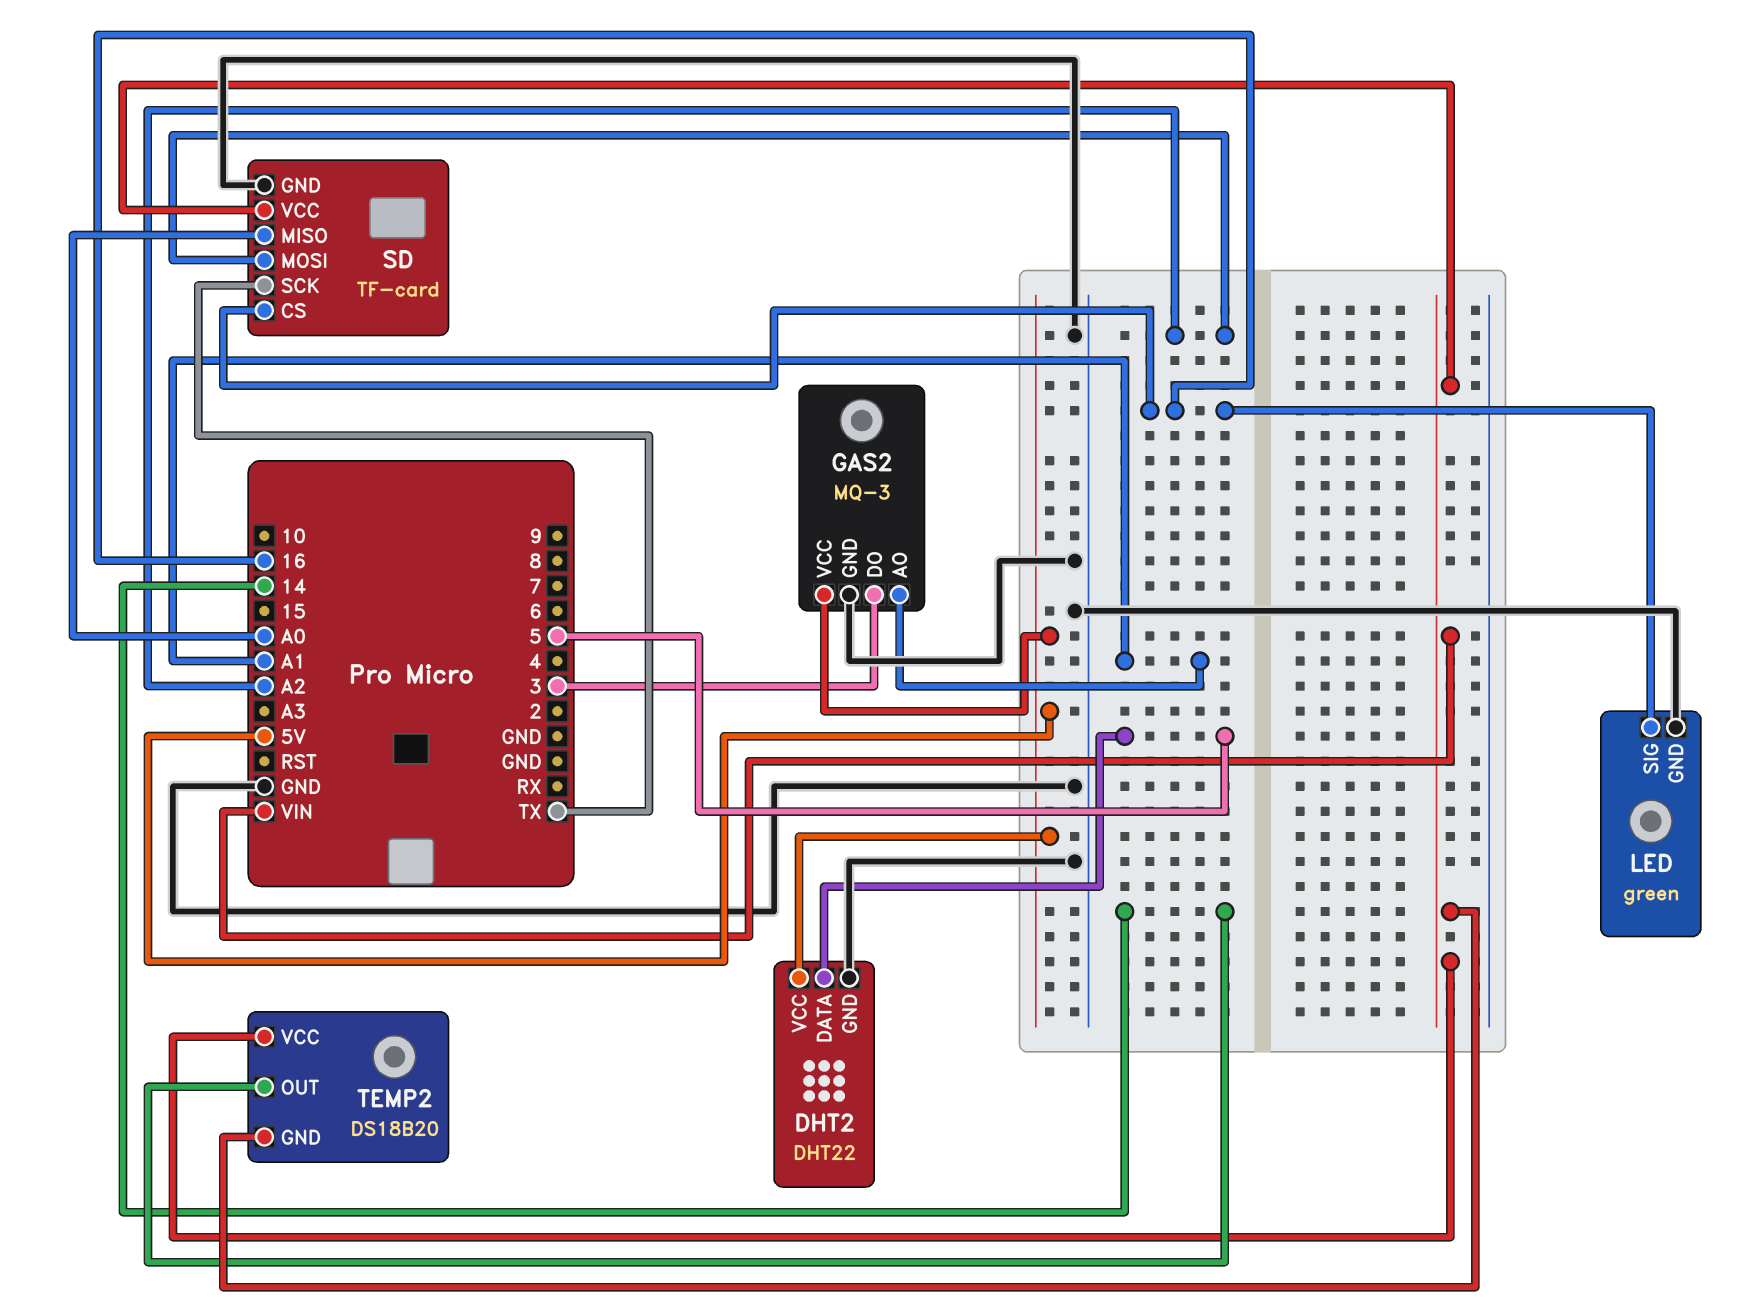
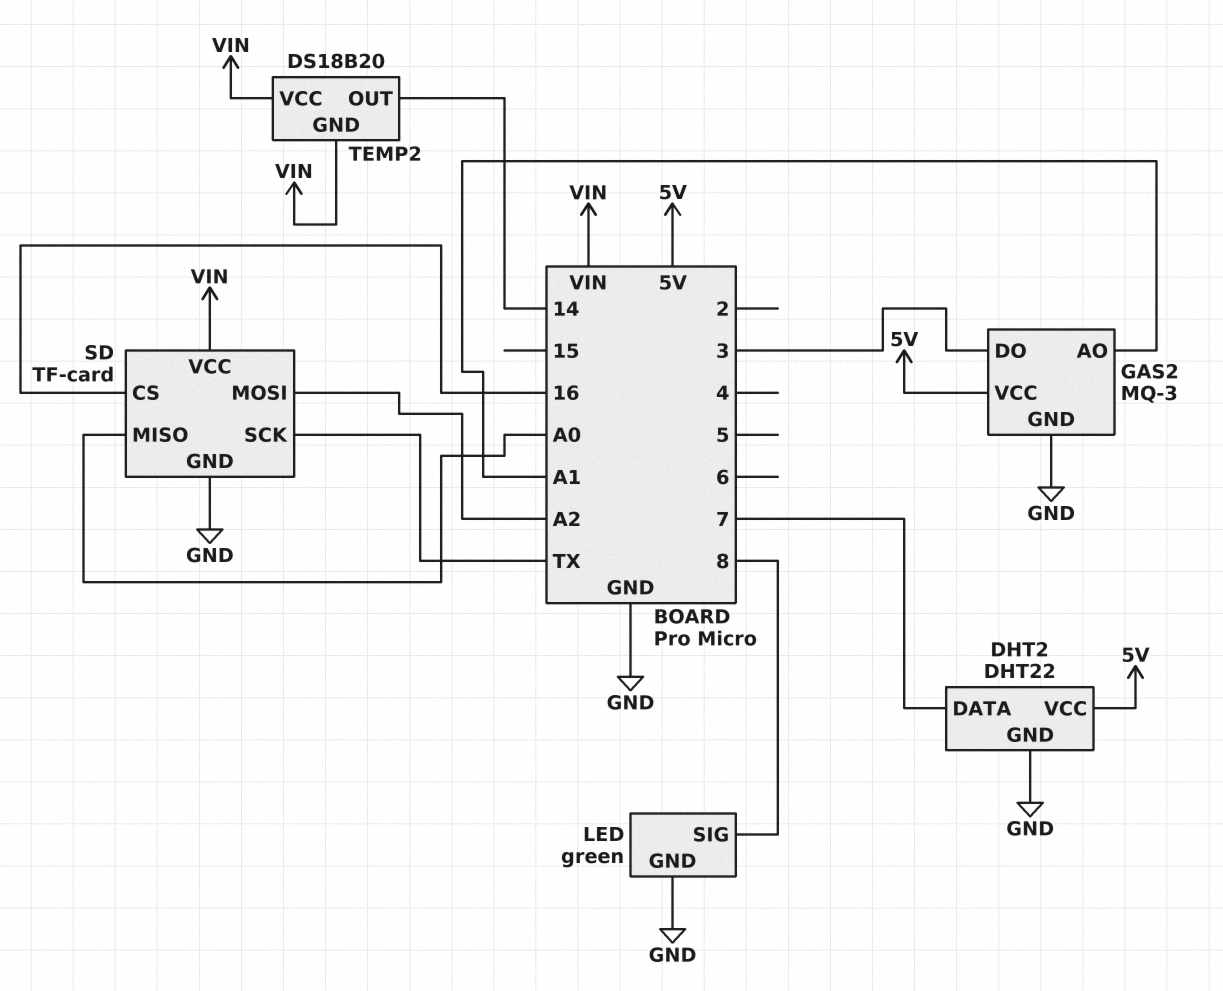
DHT2 pin DATA: 5 -> 7
LED pin SIG: 16 -> 8

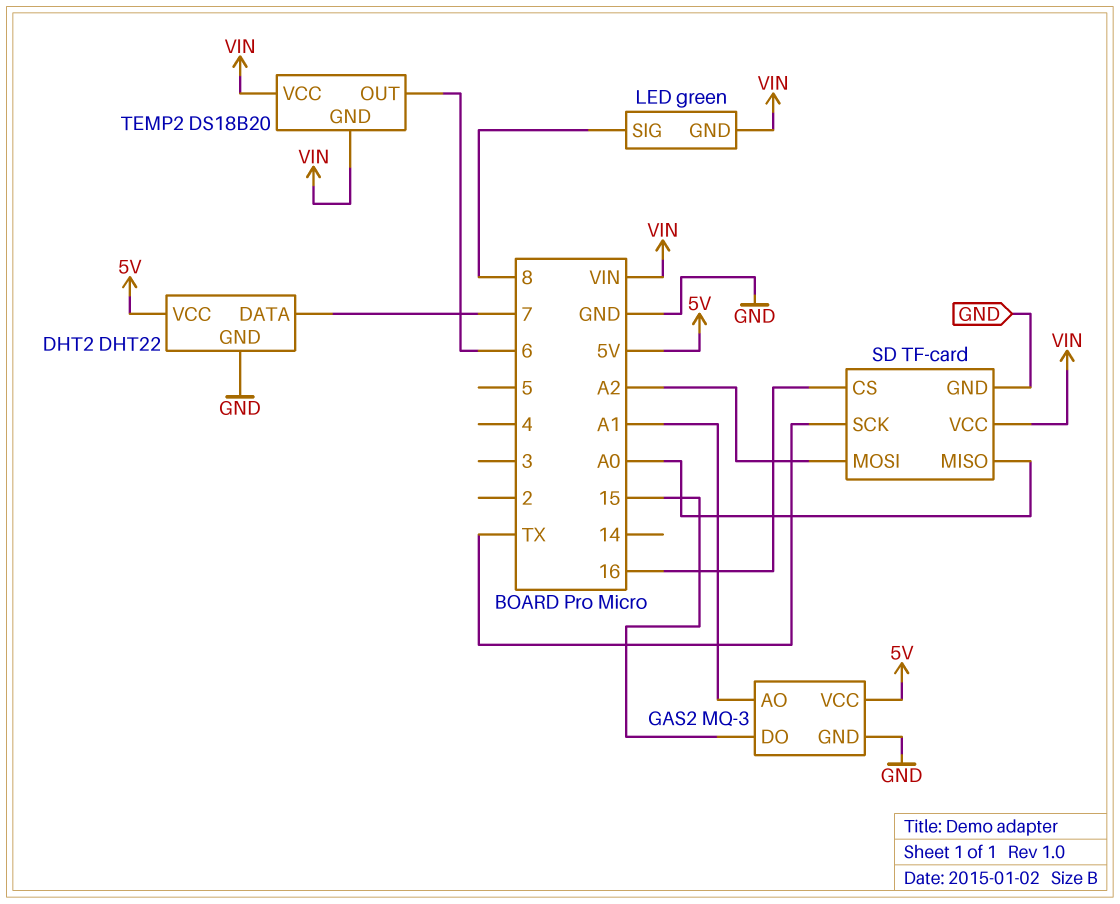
GAS2 pin DO: 3 -> 15
LED pin GND: GND -> VIN
TEMP2 pin OUT: 14 -> 6

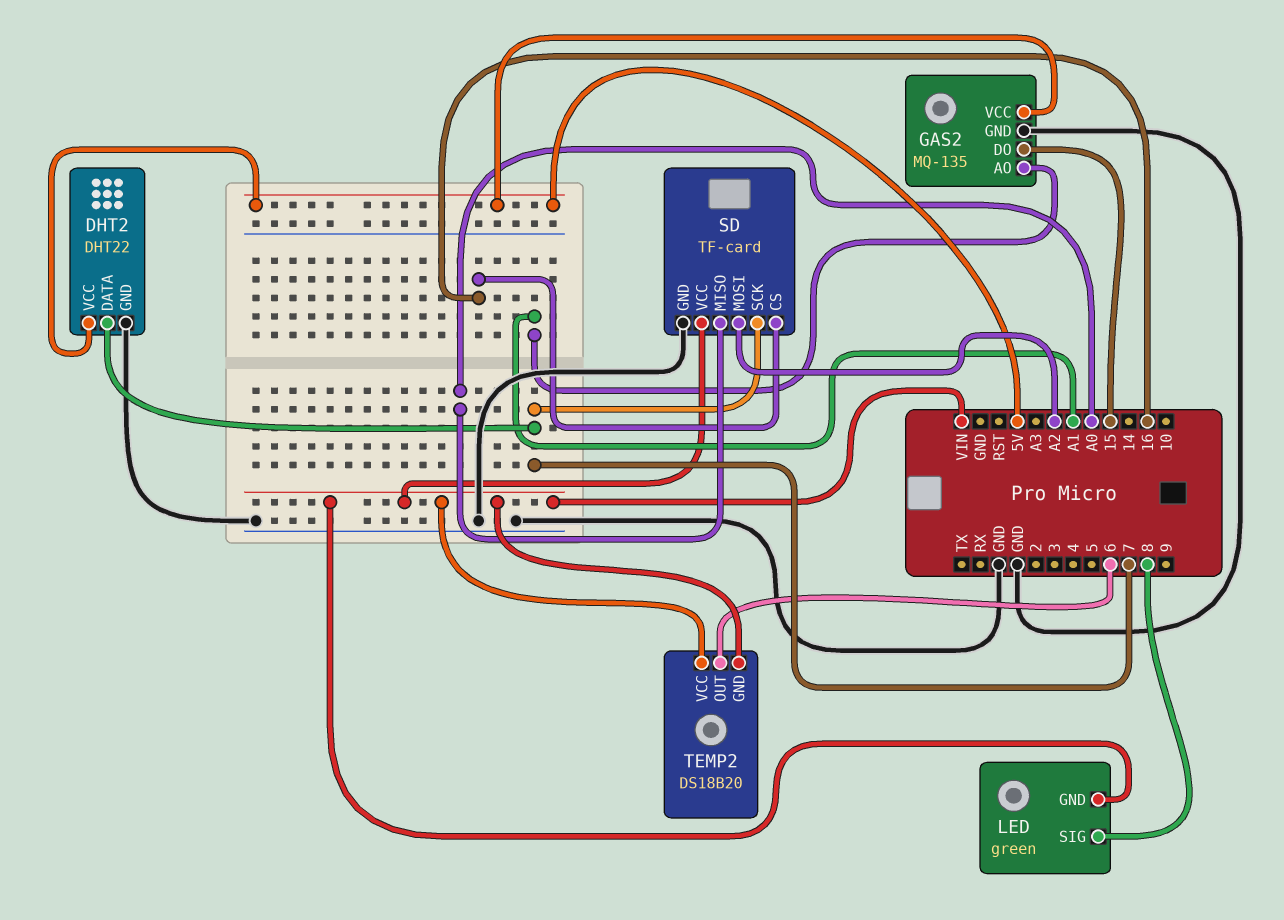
GAS2: MQ-3 -> MQ-135
SD pin SCK: TX -> 7

